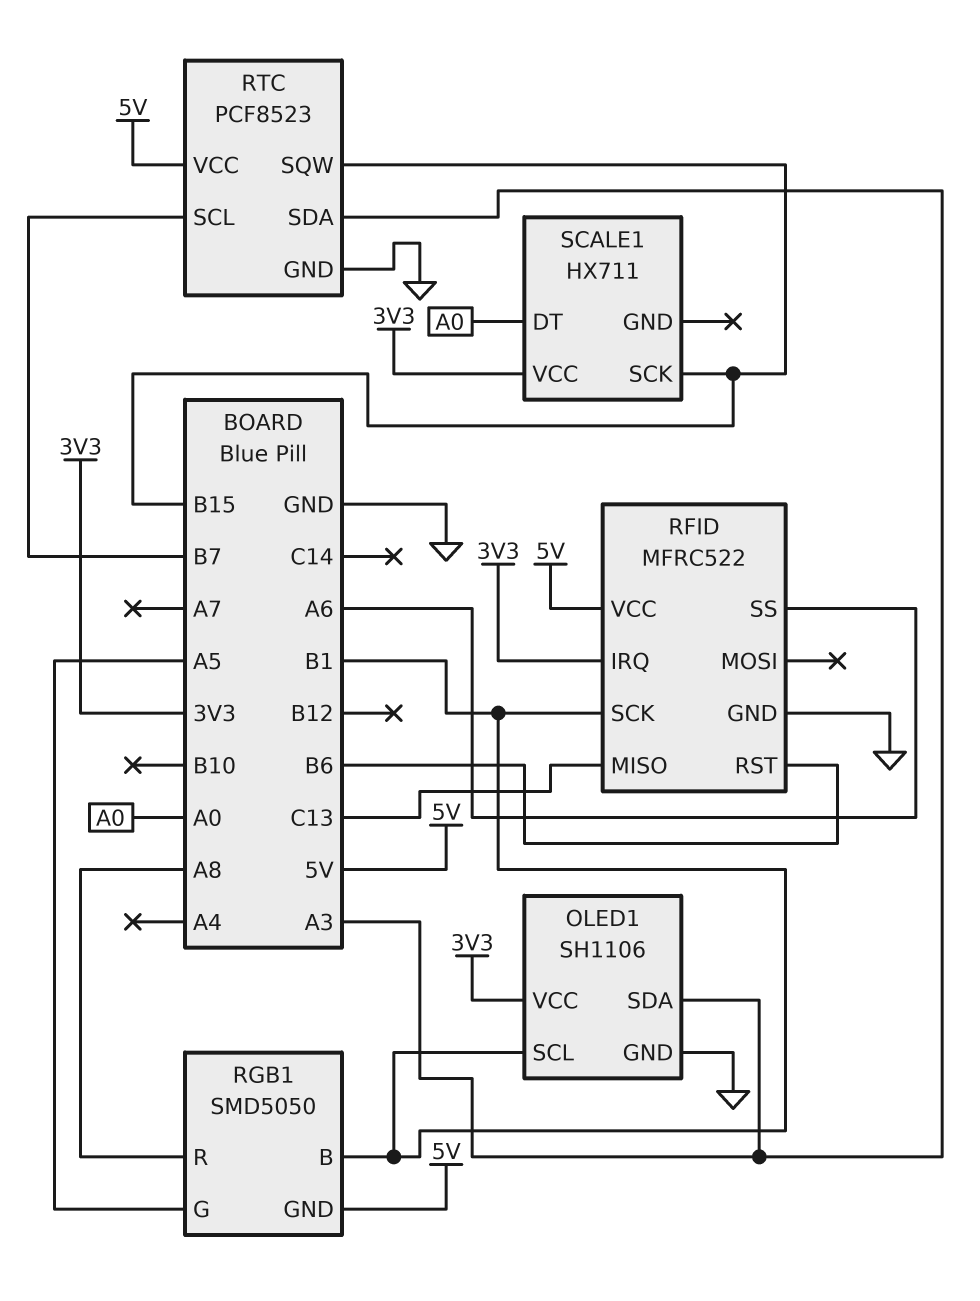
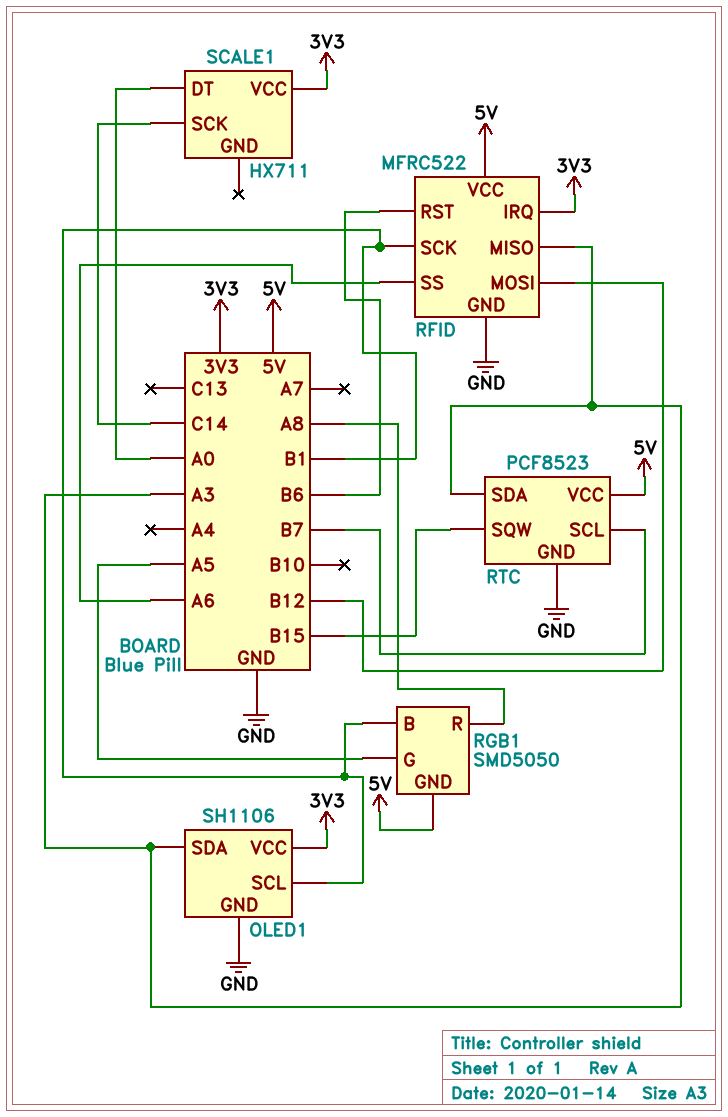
RFID pin MISO: C13 -> A3
RFID pin MOSI: none -> B12
SCALE1 pin SCK: B15 -> C14

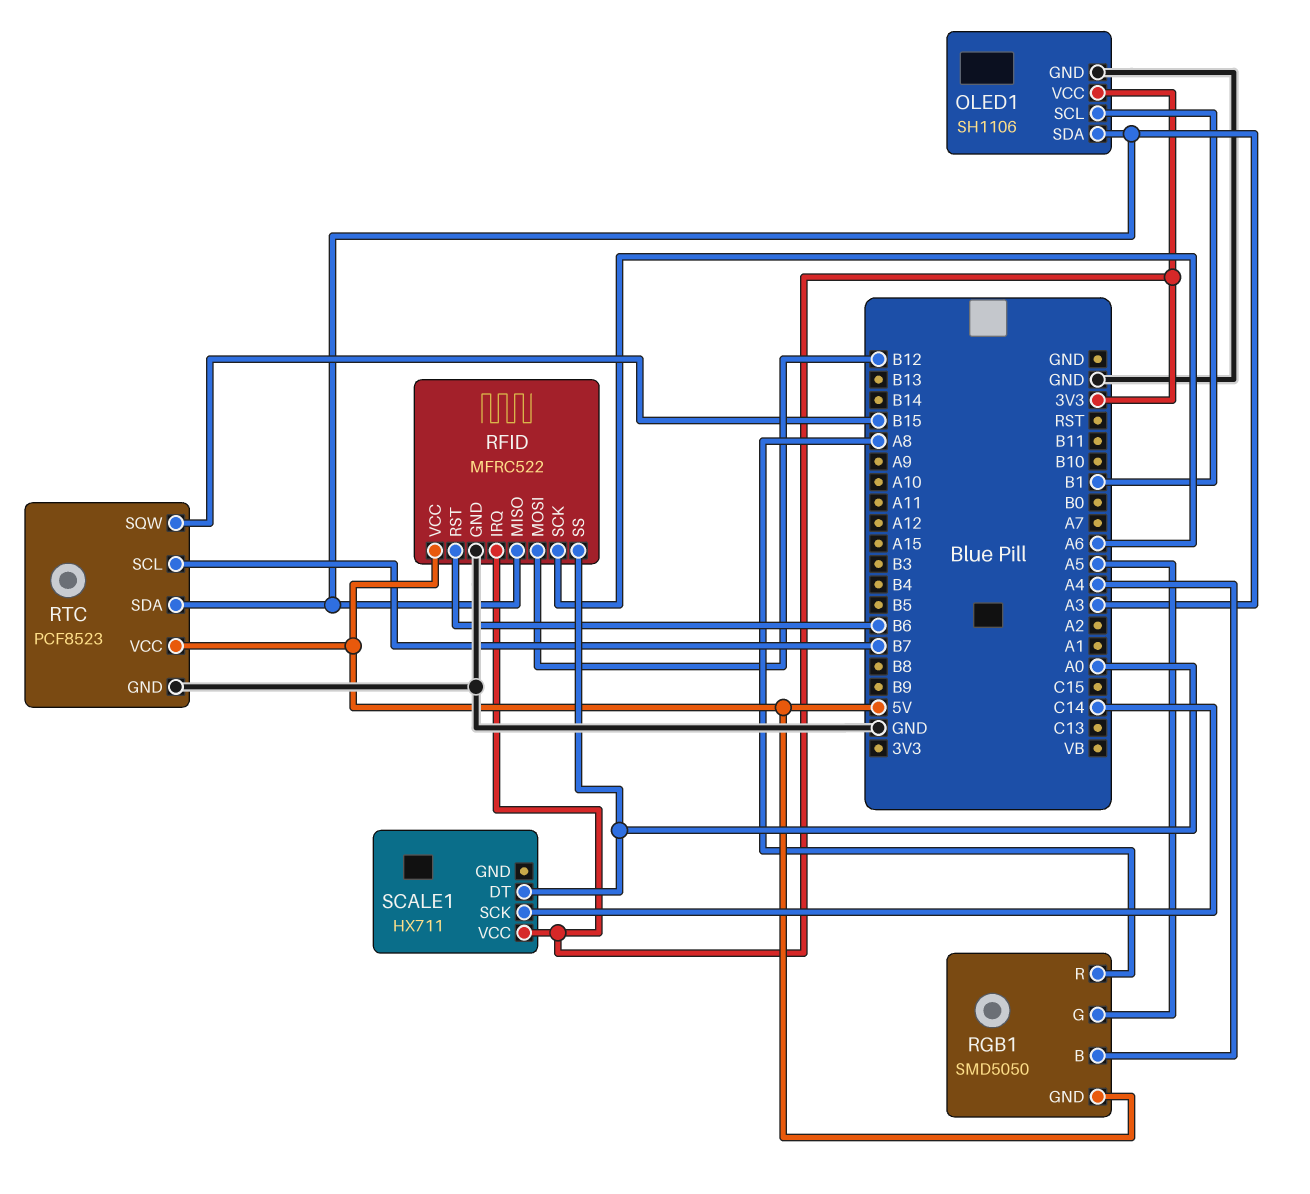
RFID pin SCK: B1 -> A6
RFID pin SS: A6 -> A0
RGB1 pin B: B1 -> A4

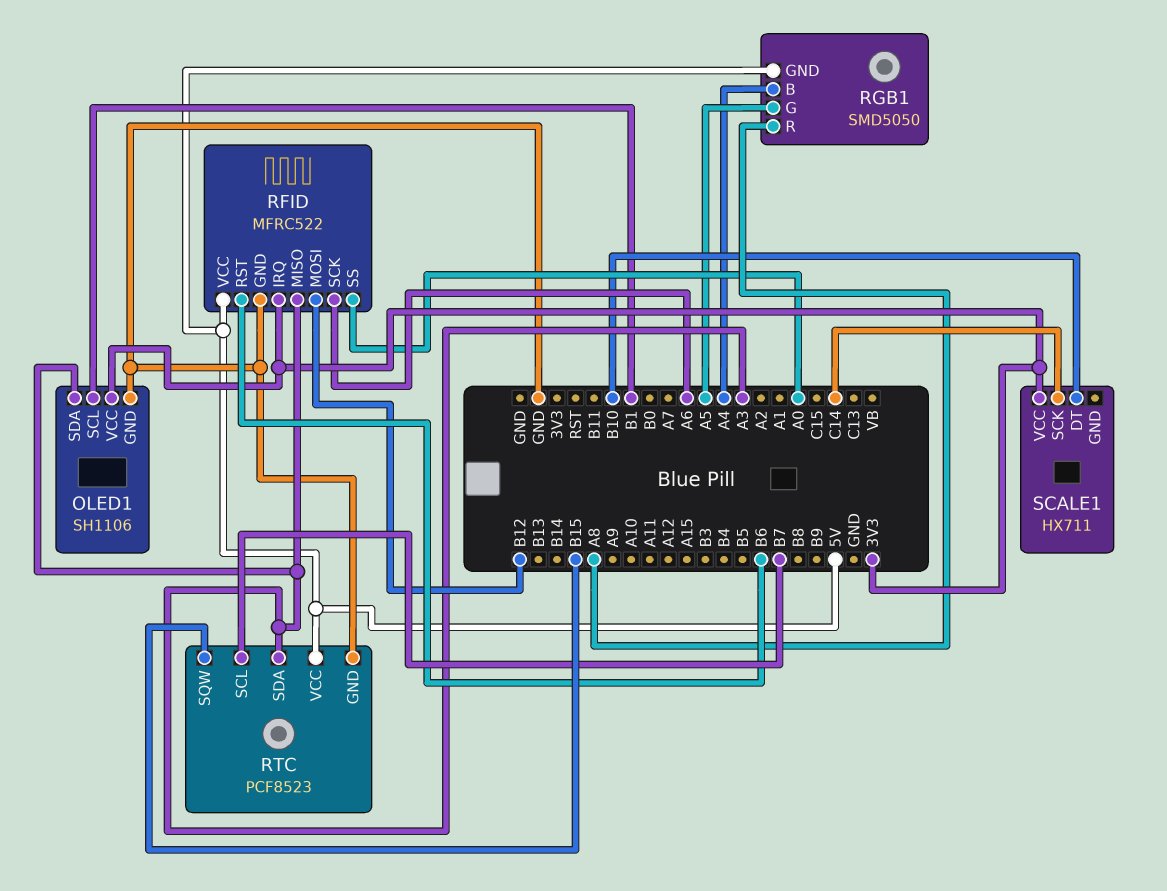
SCALE1 pin DT: A0 -> B10

